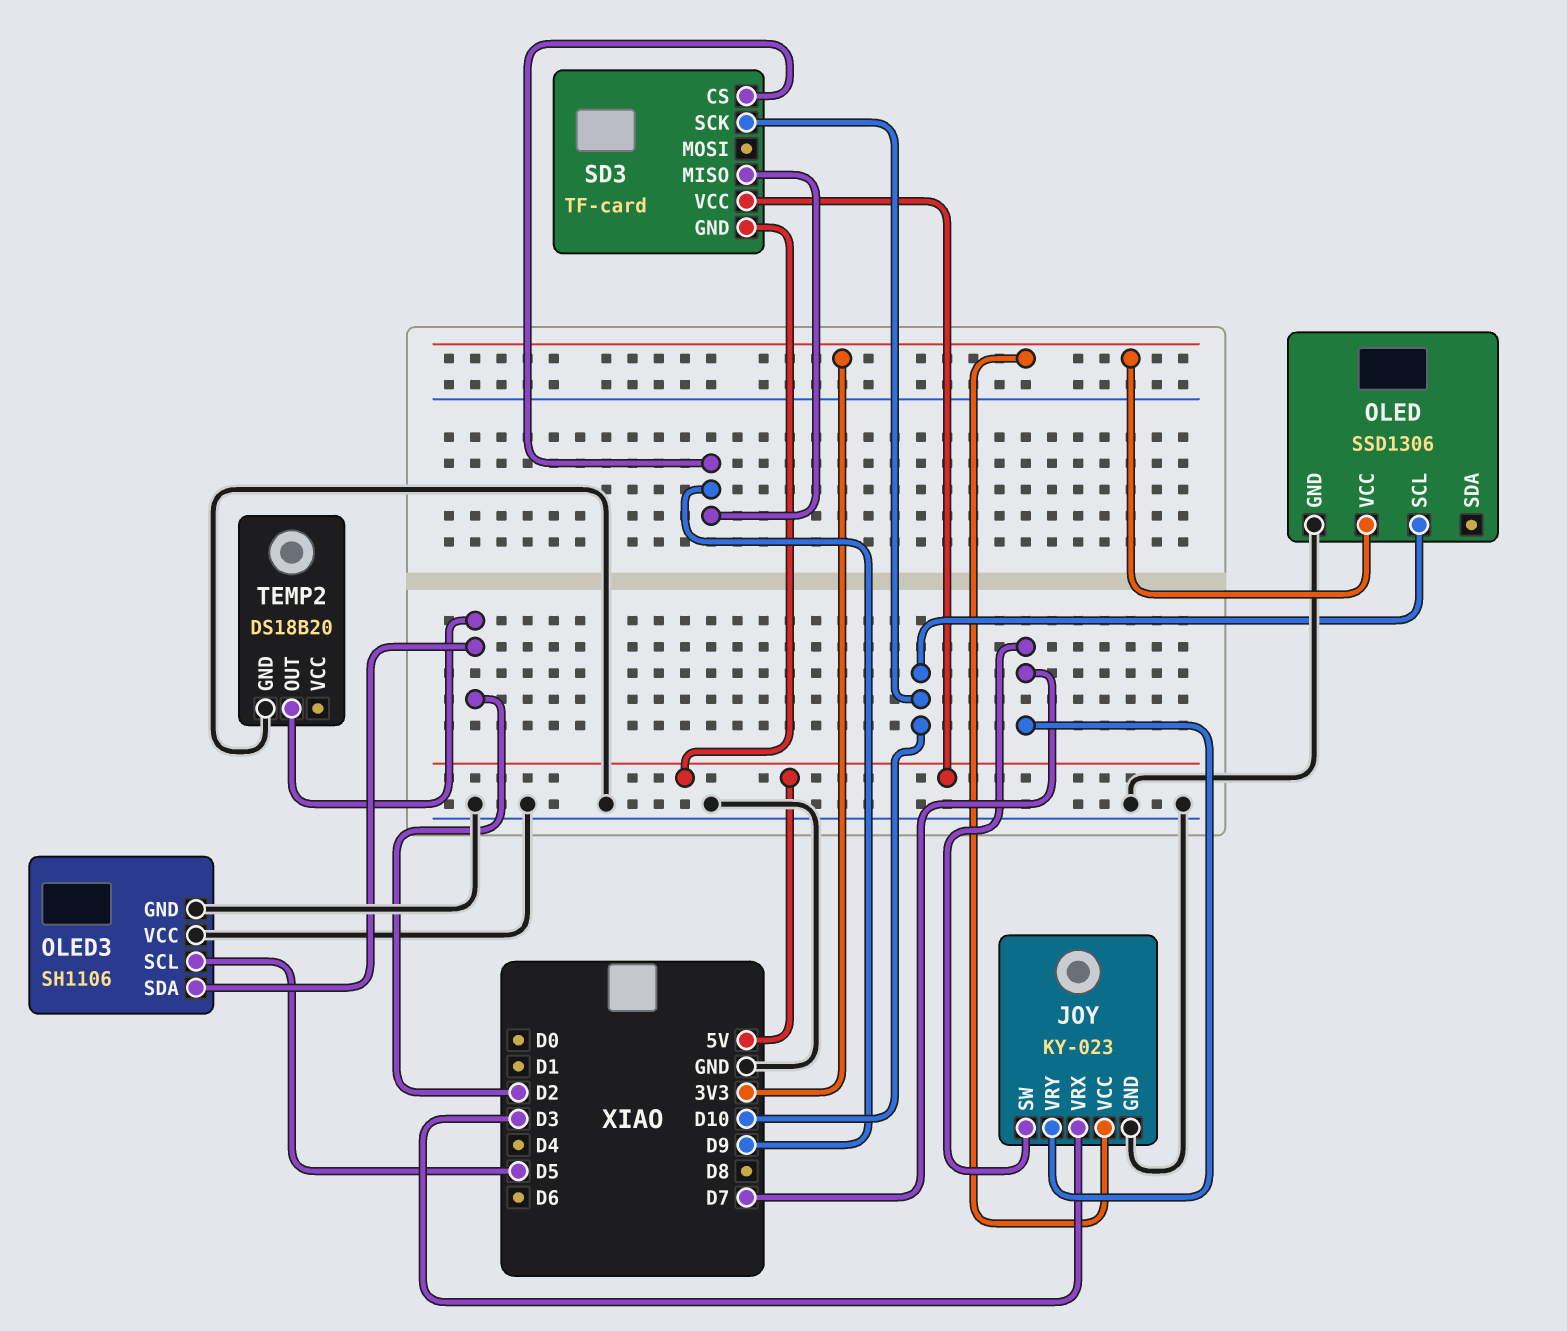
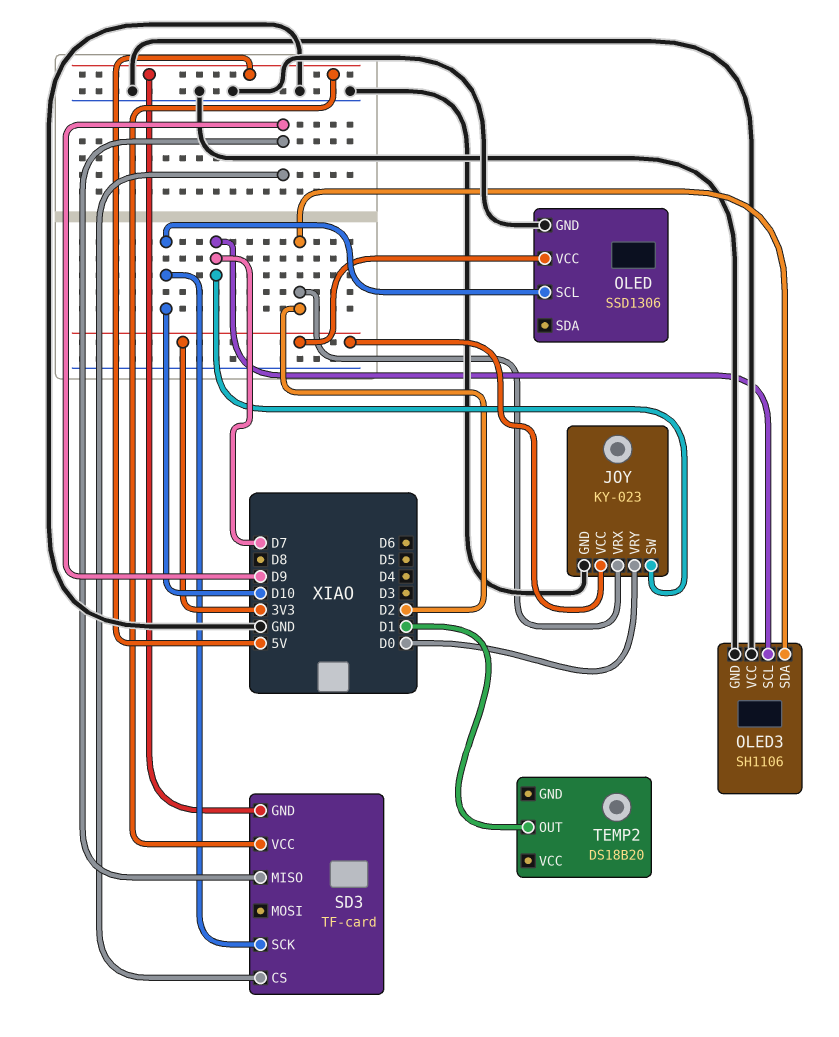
JOY pin VRX: D3 -> D2
JOY pin VRY: D7 -> D0
OLED3 pin SCL: D5 -> D7
TEMP2 pin GND: GND -> none
TEMP2 pin OUT: D2 -> D1

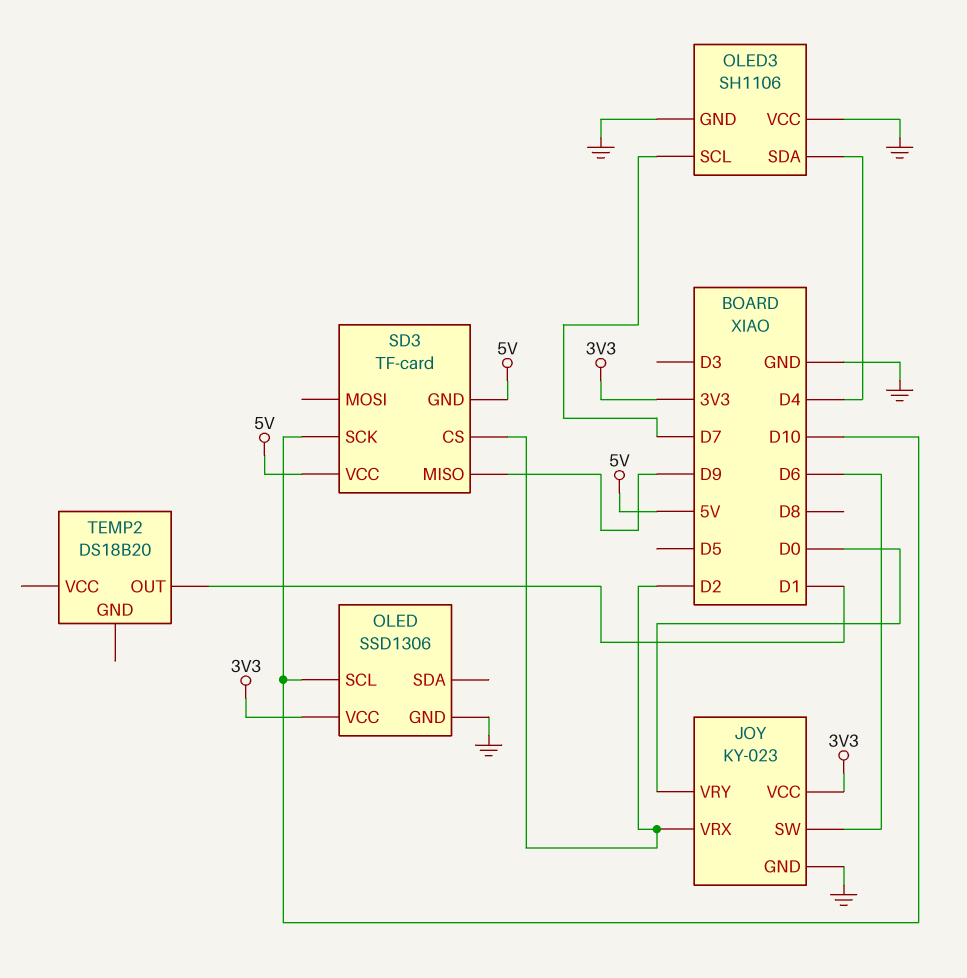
JOY pin SW: D7 -> D6
OLED3 pin SDA: D2 -> D4
SD3 pin CS: D9 -> D2

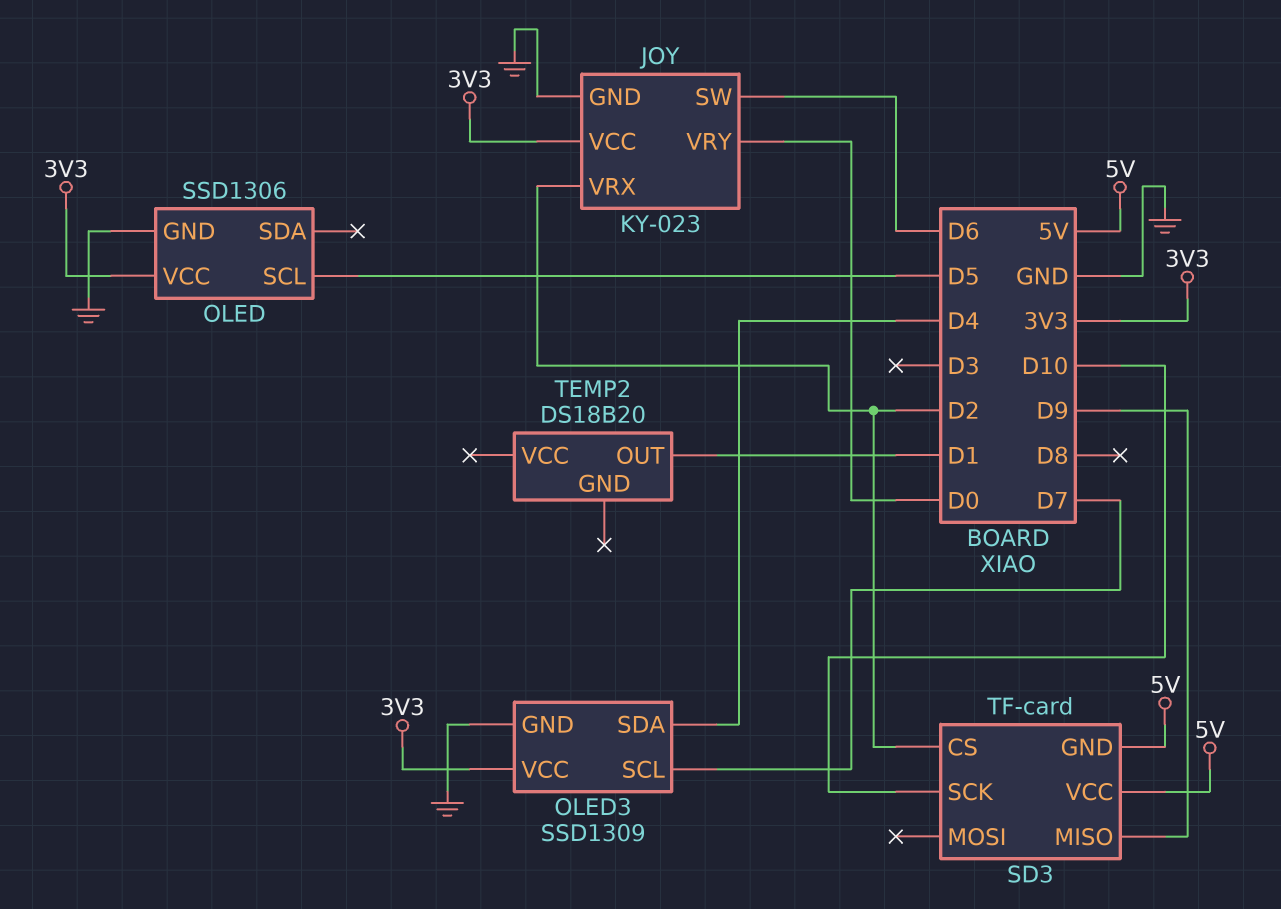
OLED pin SCL: D10 -> D5
OLED3: SH1106 -> SSD1309
OLED3 pin VCC: GND -> 3V3

